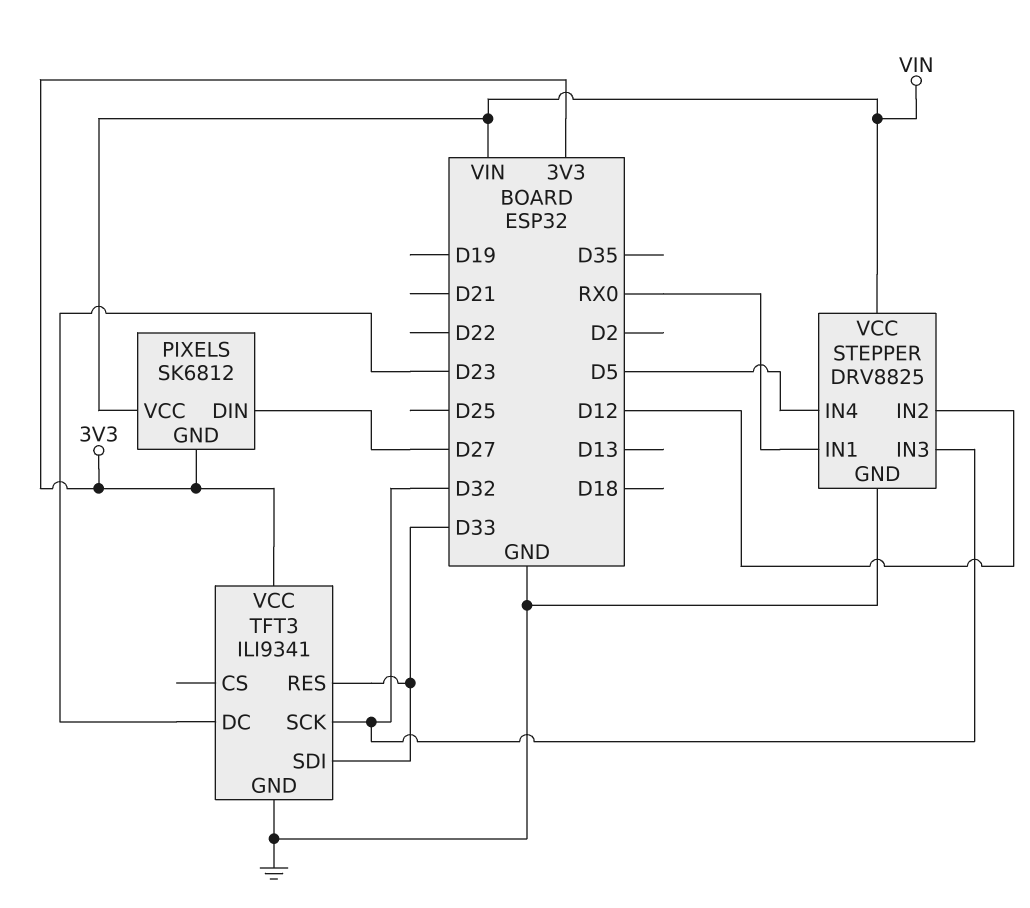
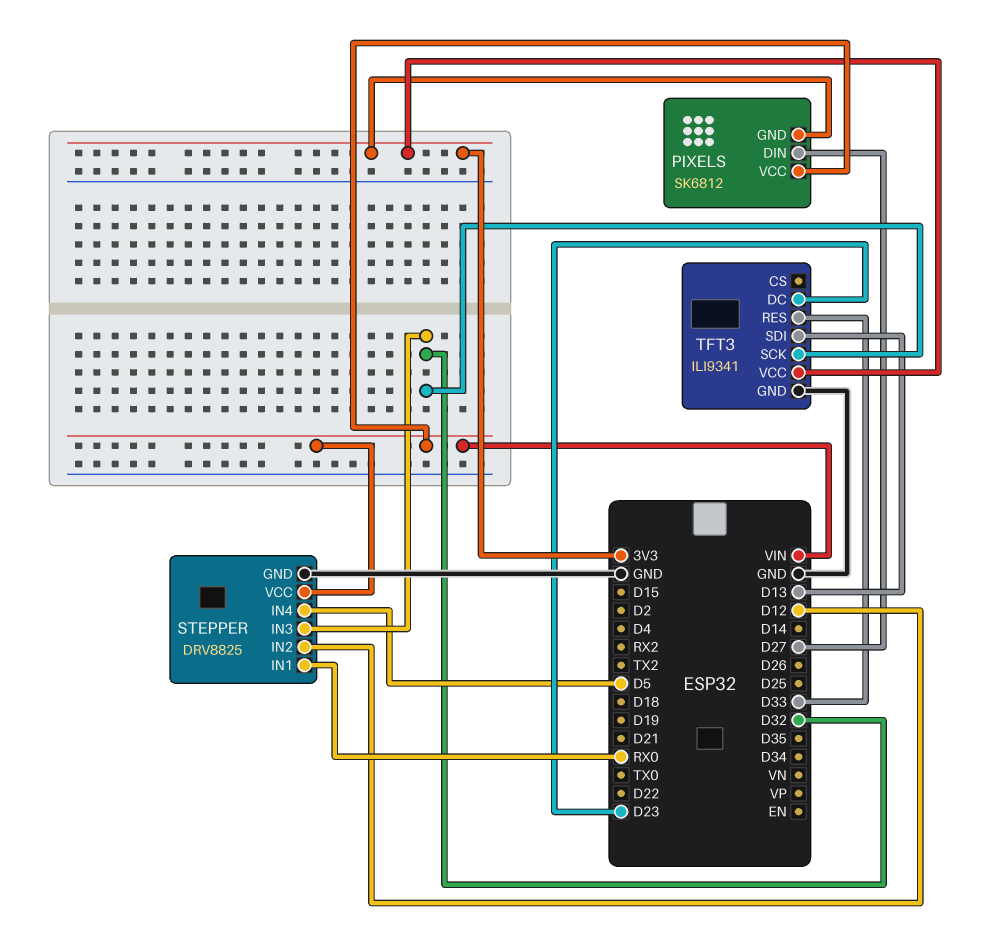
TFT3 pin SDI: D33 -> D13

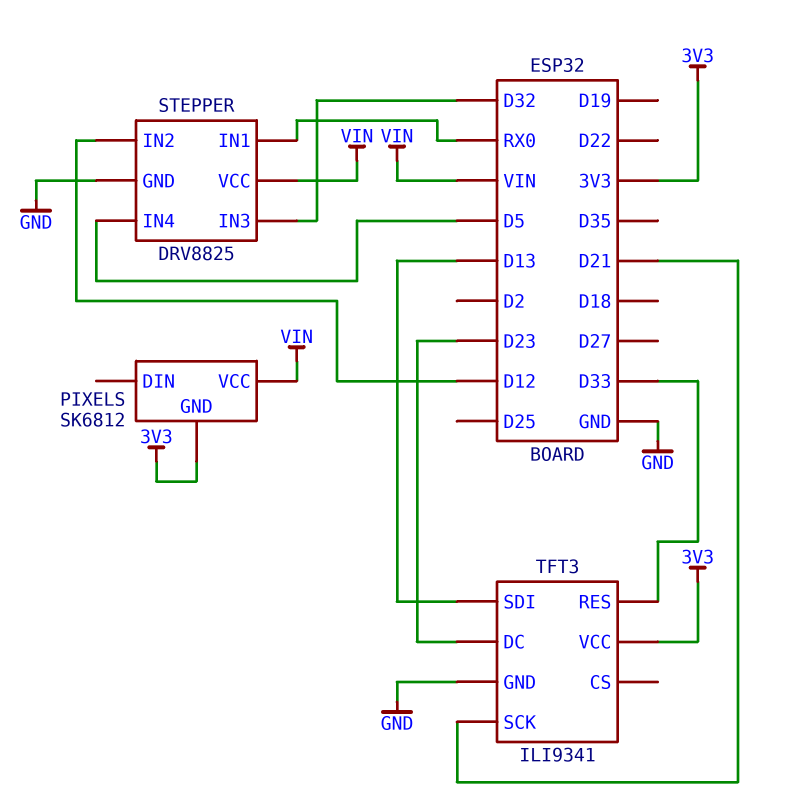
PIXELS pin DIN: D27 -> none
TFT3 pin SCK: D32 -> D21

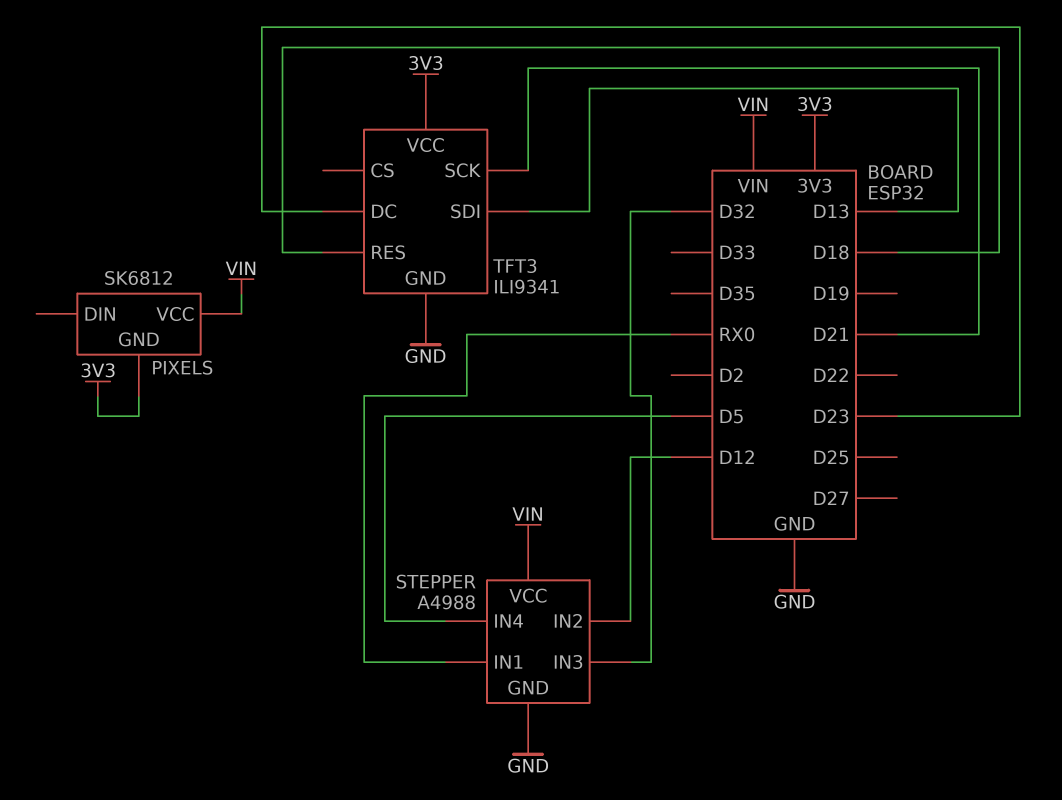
STEPPER: DRV8825 -> A4988
TFT3 pin RES: D33 -> D18

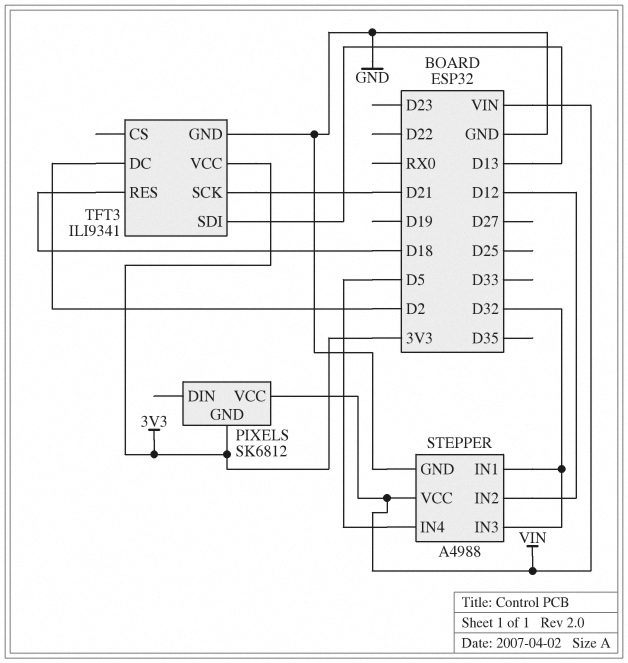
STEPPER pin IN1: RX0 -> D32
TFT3 pin DC: D23 -> D2

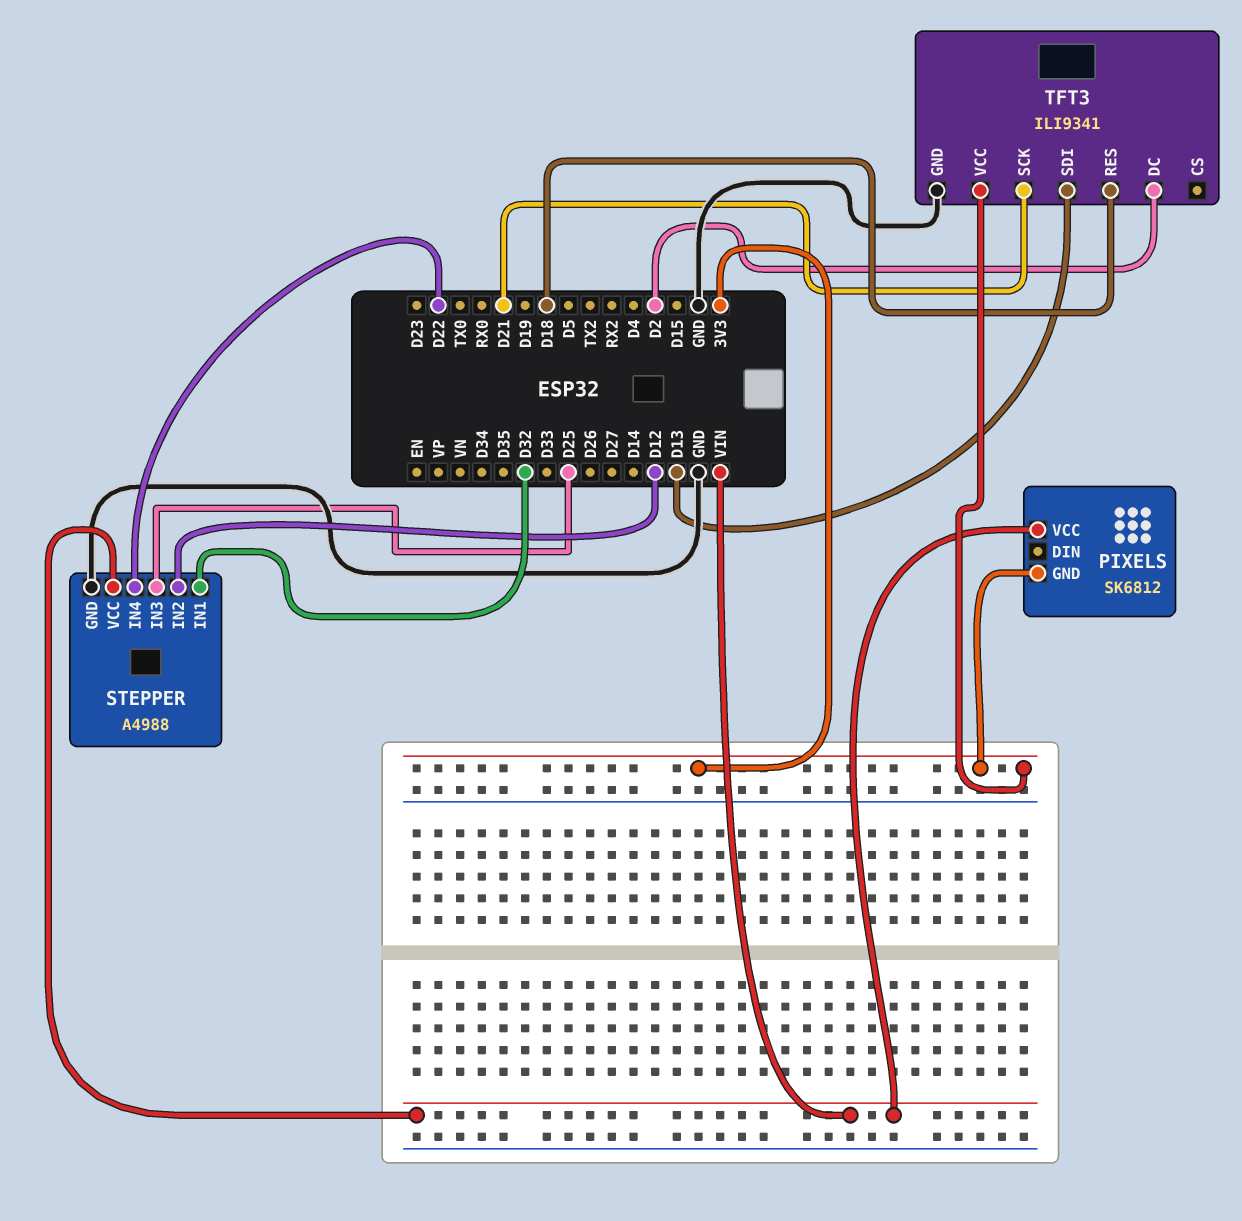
STEPPER pin IN3: D32 -> D25
STEPPER pin IN4: D5 -> D22

